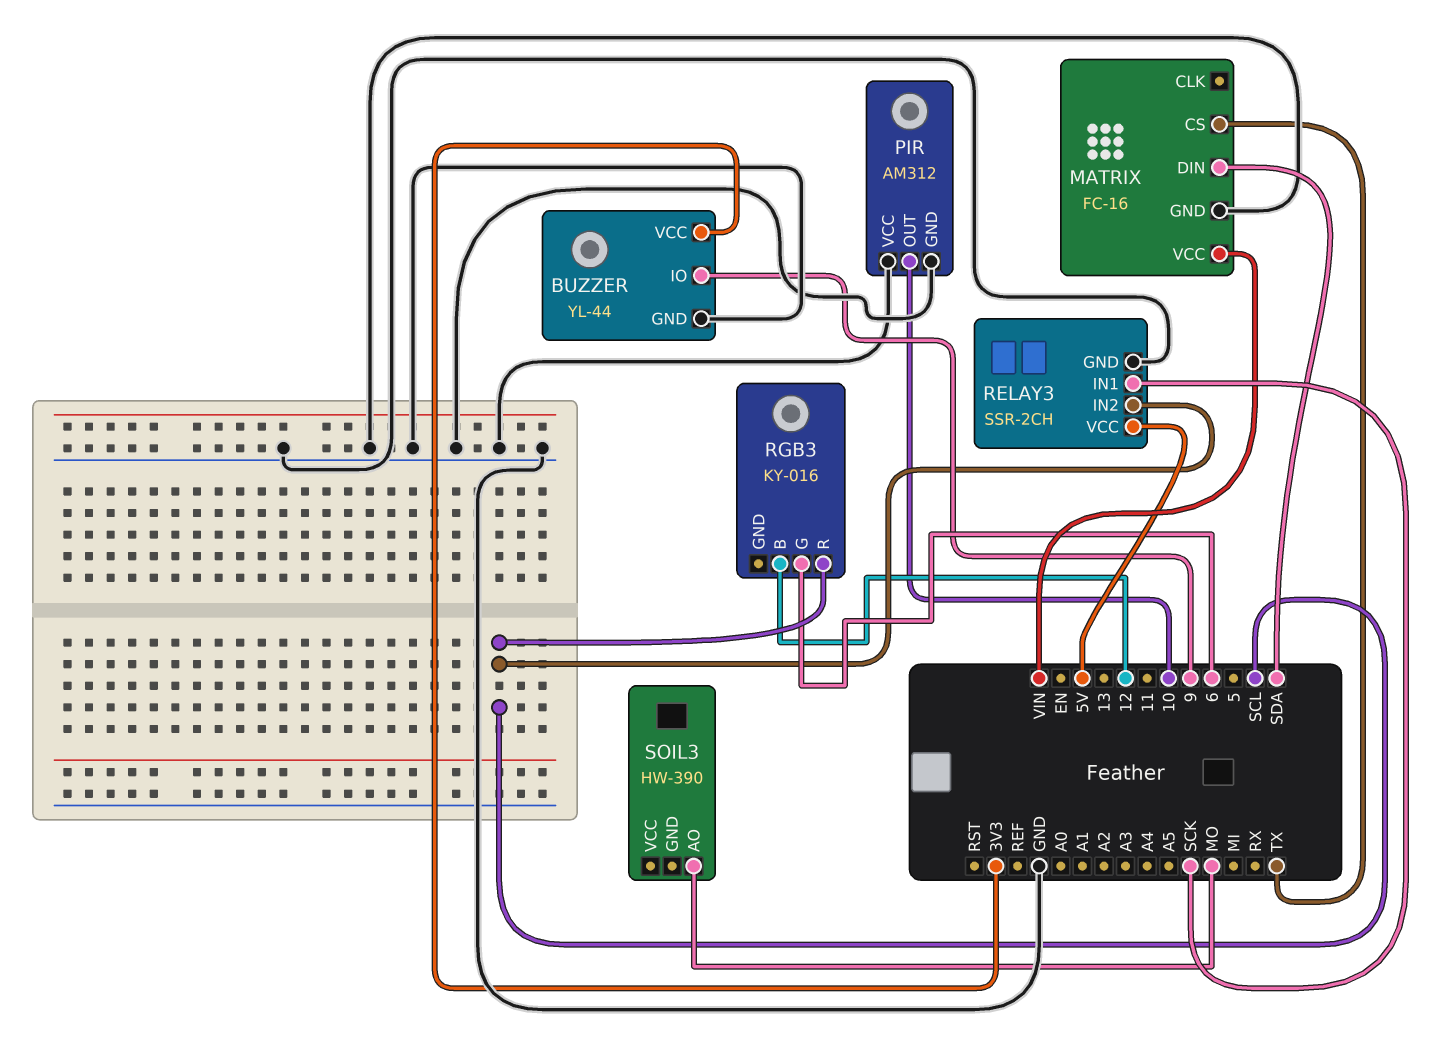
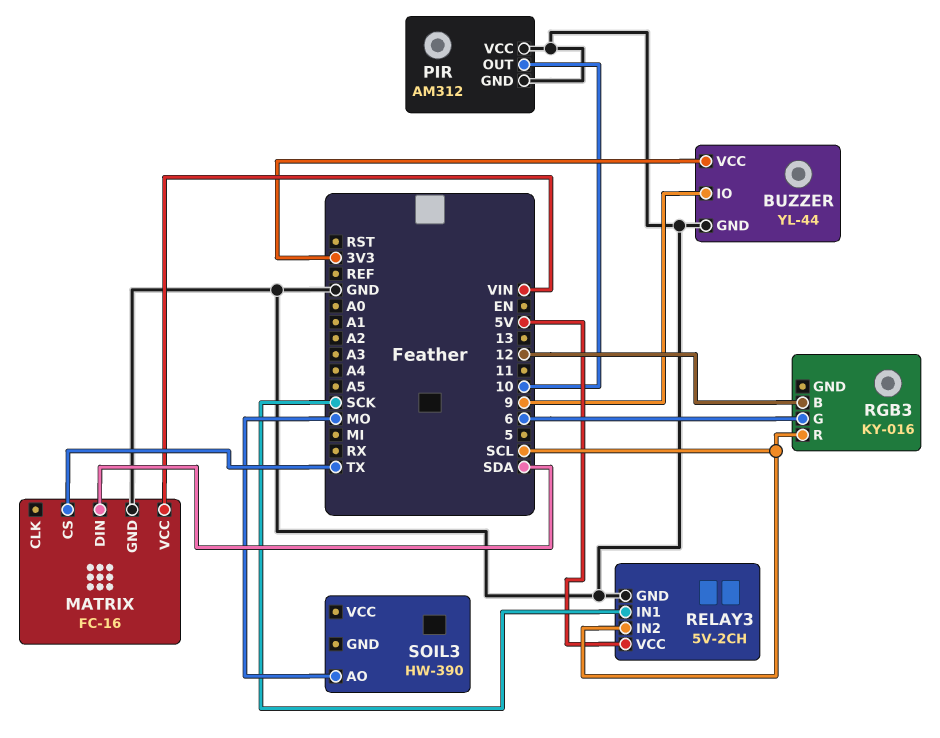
RELAY3: SSR-2CH -> 5V-2CH

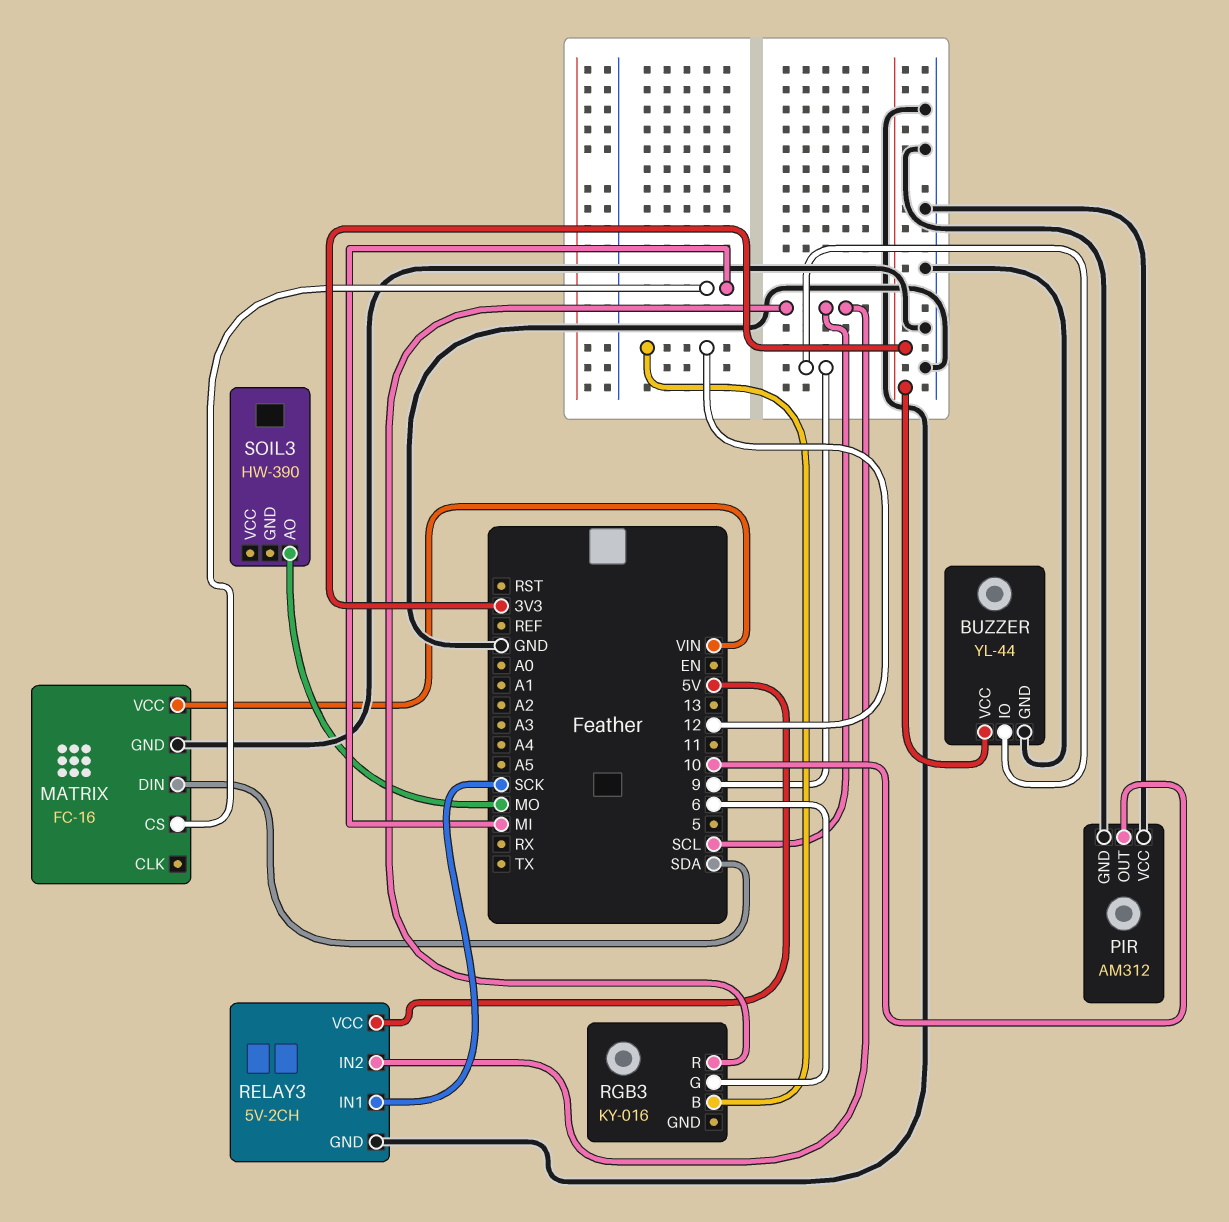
MATRIX pin CS: TX -> MI

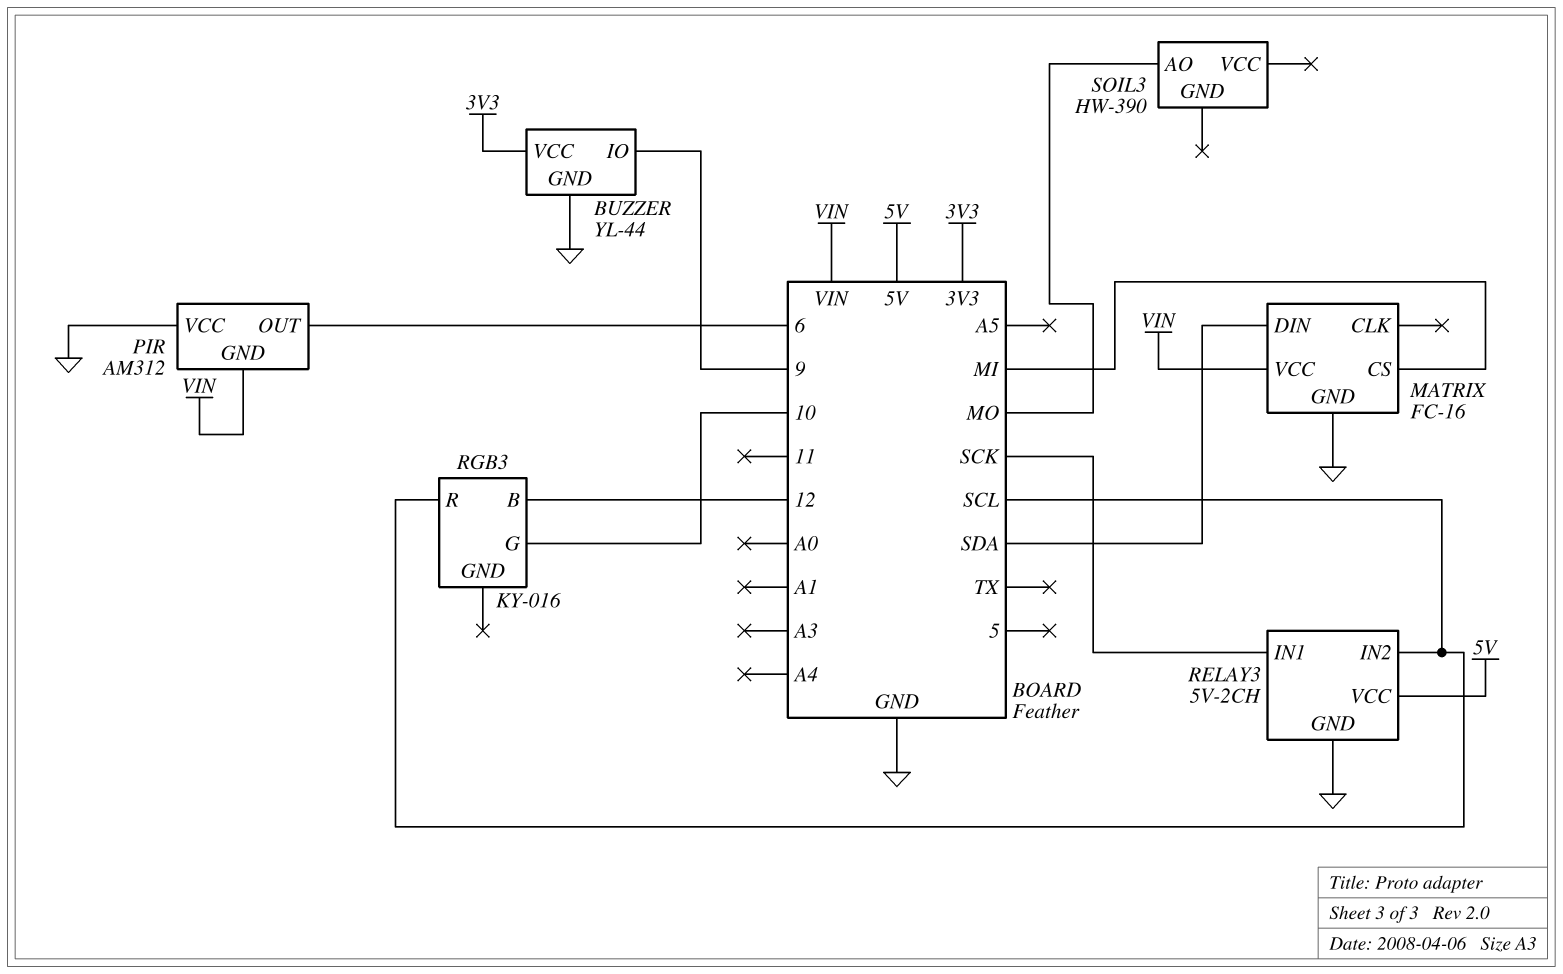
PIR pin GND: GND -> VIN
PIR pin OUT: 10 -> 6
RGB3 pin G: 6 -> 10

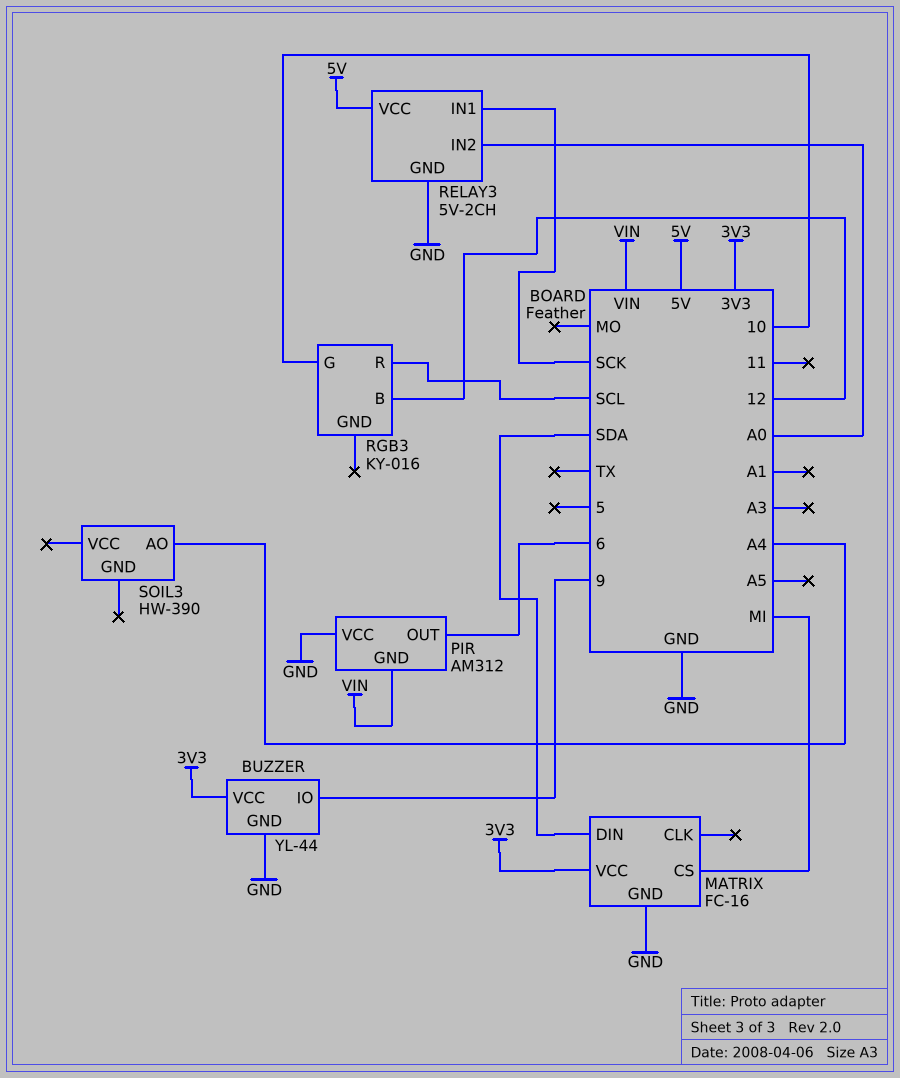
MATRIX pin VCC: VIN -> 3V3
RELAY3 pin IN2: SCL -> A0
SOIL3 pin AO: MO -> A4

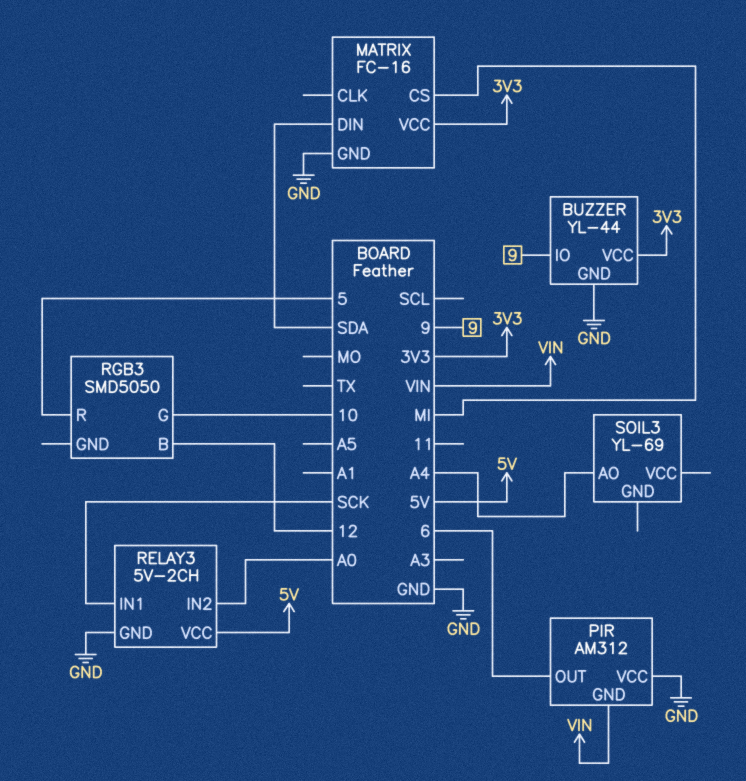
RGB3: KY-016 -> SMD5050
RGB3 pin R: SCL -> 5
SOIL3: HW-390 -> YL-69

